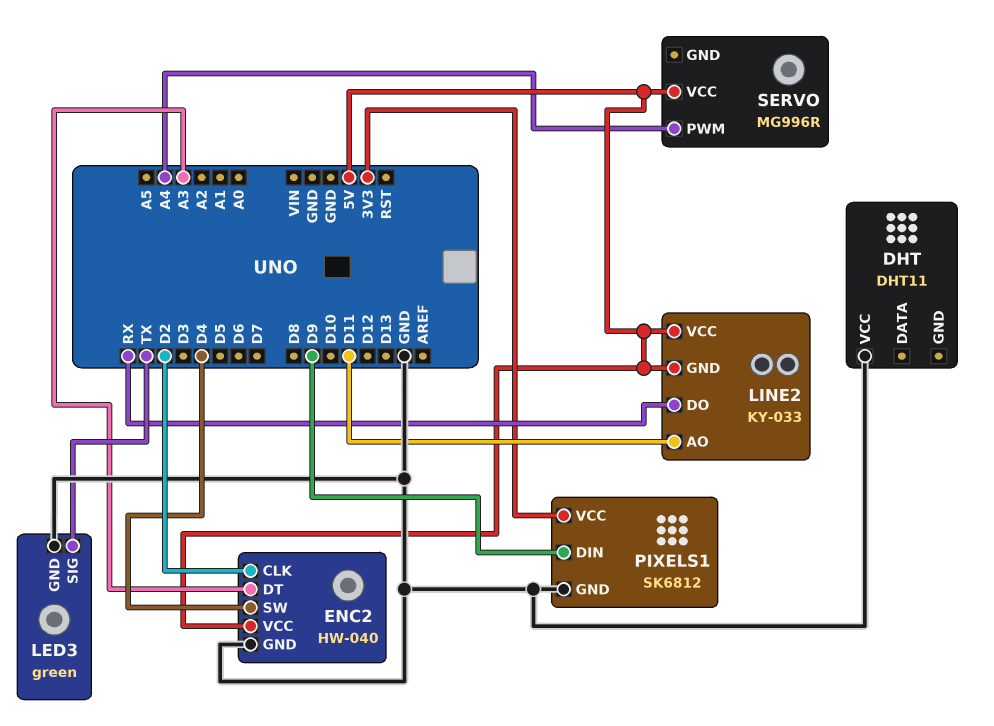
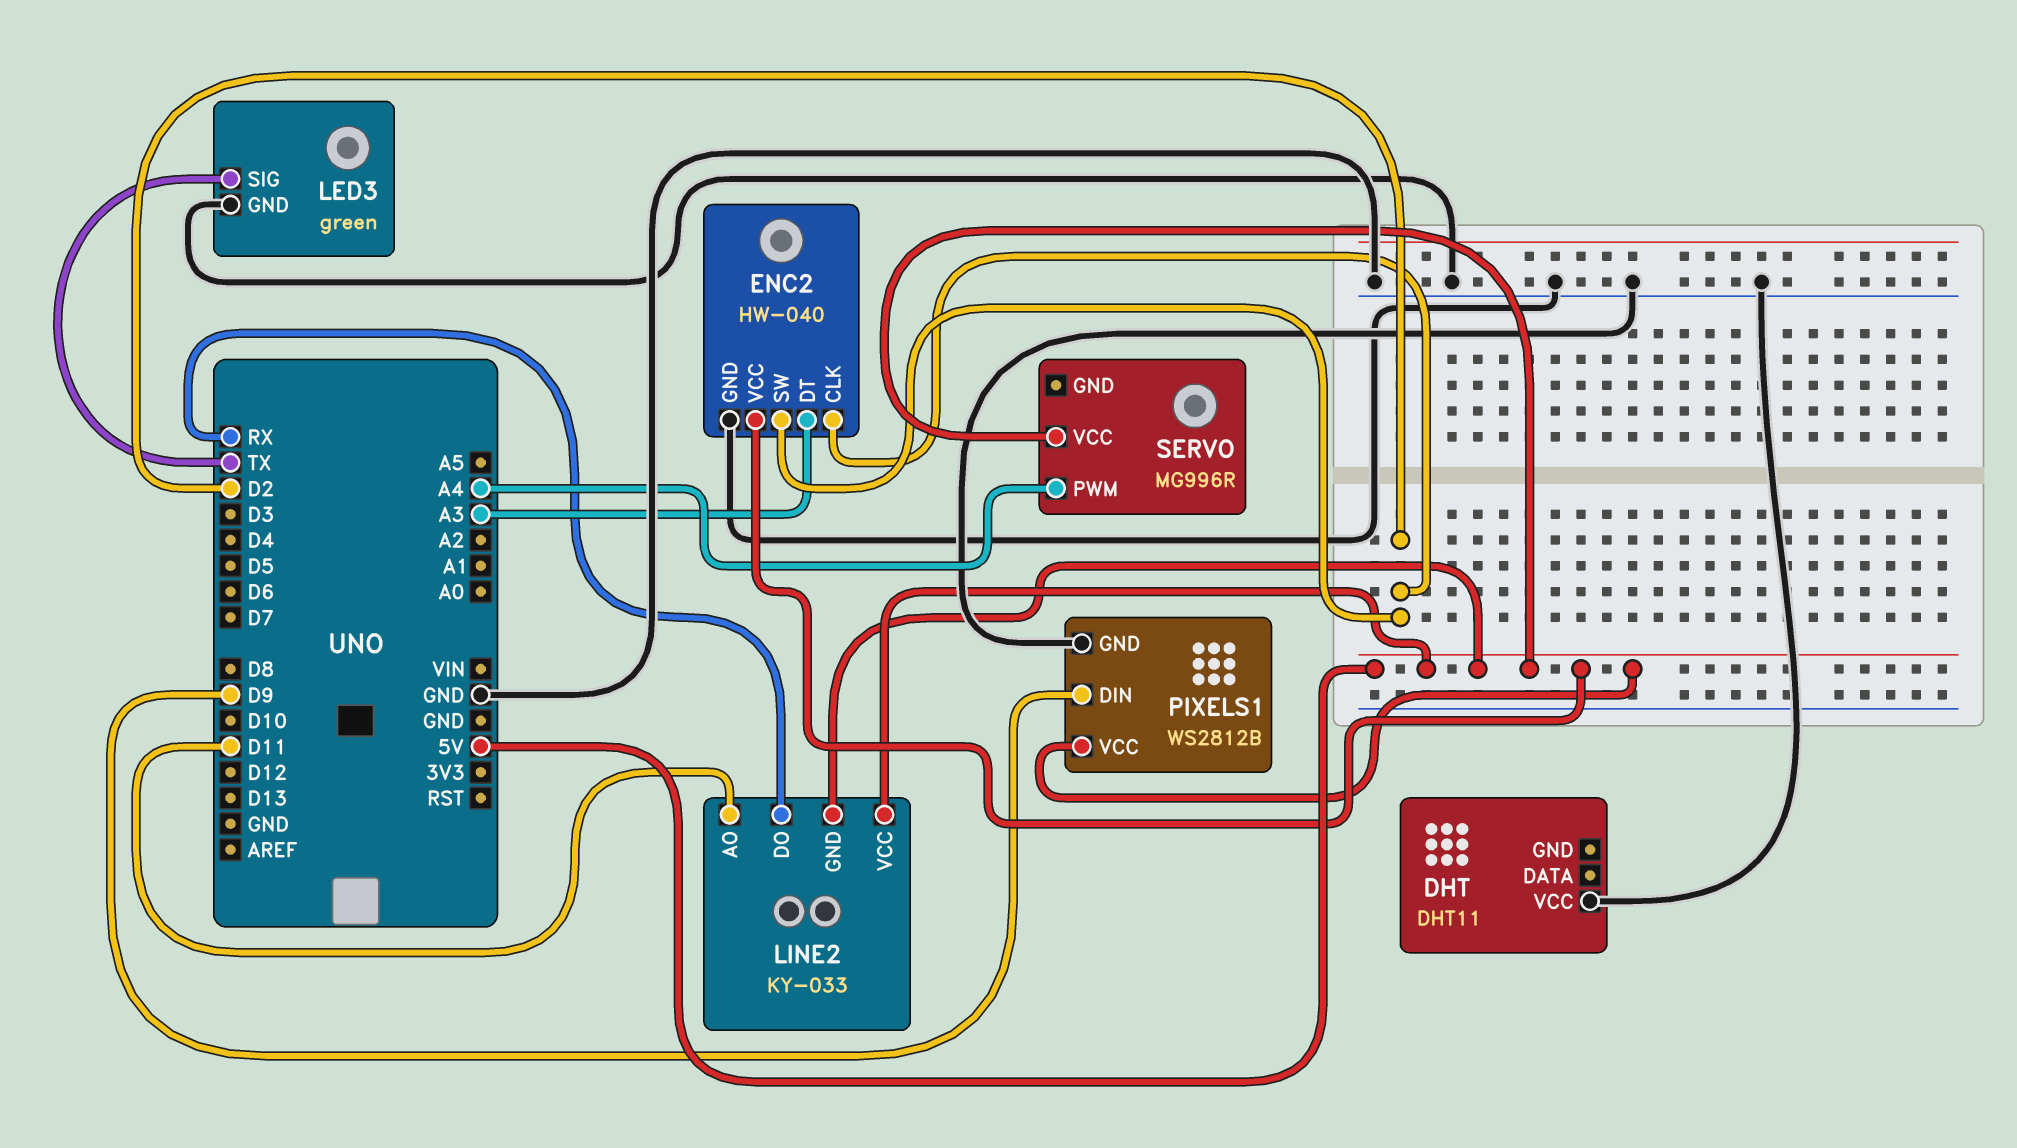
ENC2 pin SW: D4 -> D2
PIXELS1: SK6812 -> WS2812B
PIXELS1 pin VCC: 3V3 -> 5V

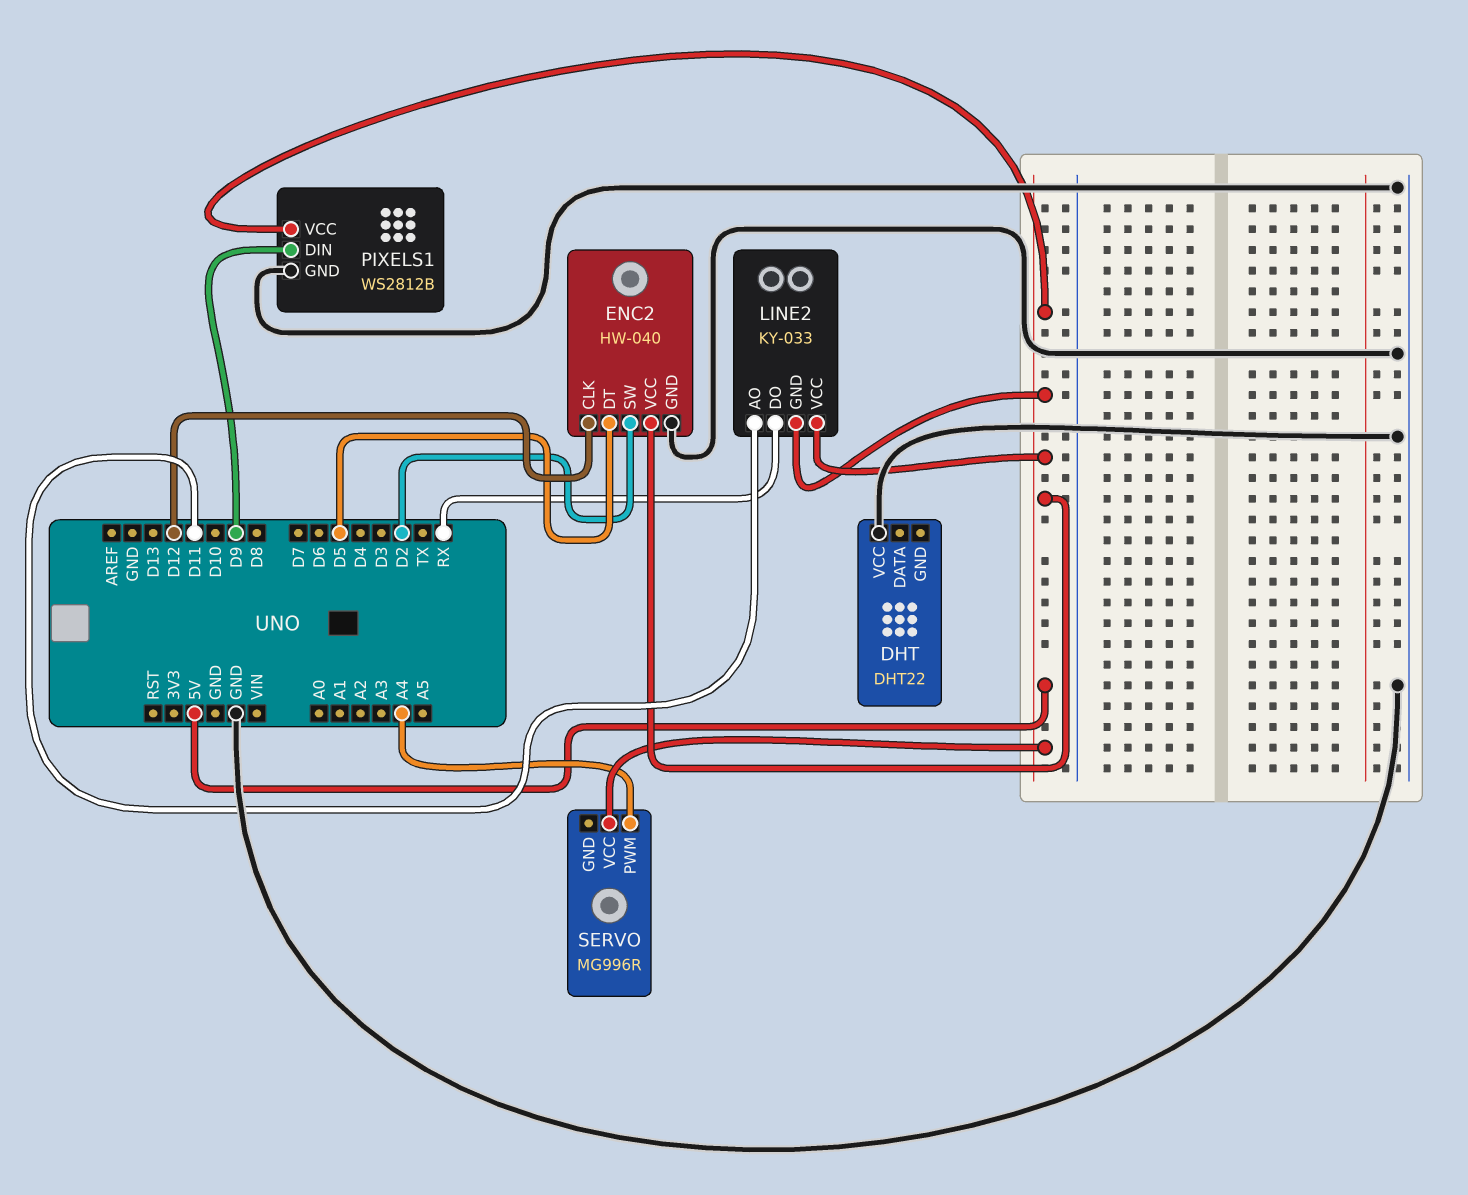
DHT: DHT11 -> DHT22
ENC2 pin CLK: D2 -> D12
ENC2 pin DT: A3 -> D5
LED3: green -> none
LED3 pin GND: GND -> none
LED3 pin SIG: TX -> none

